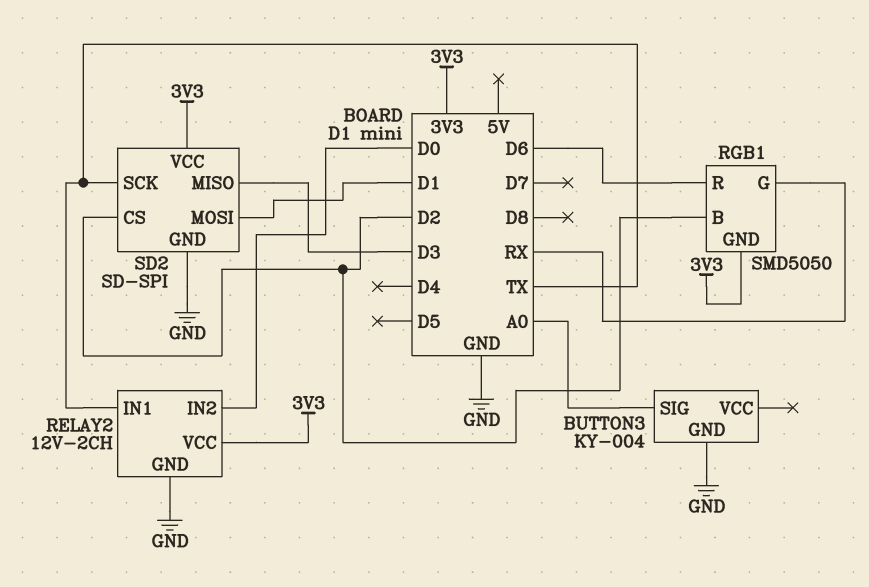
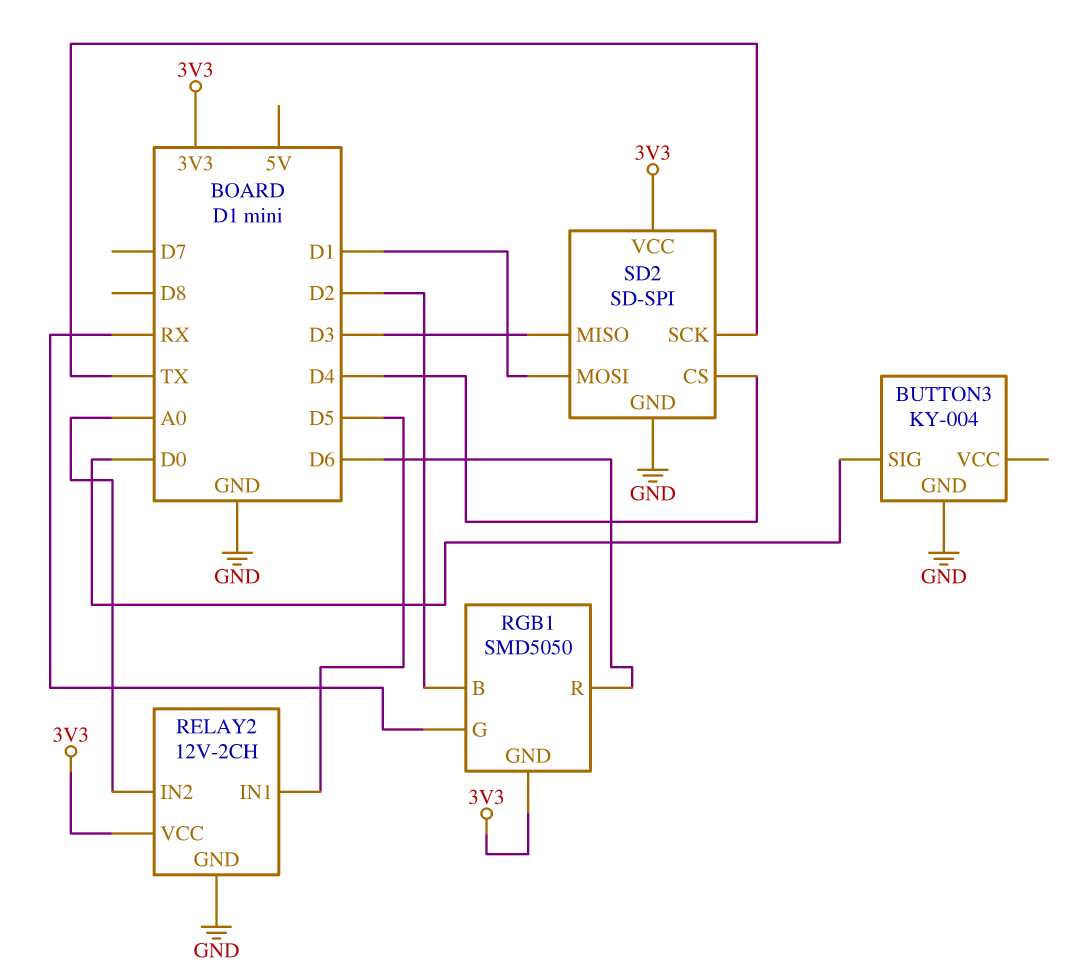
BUTTON3 pin SIG: A0 -> D0
RELAY2 pin IN1: TX -> D5
RELAY2 pin IN2: D0 -> A0
SD2 pin CS: D2 -> D4

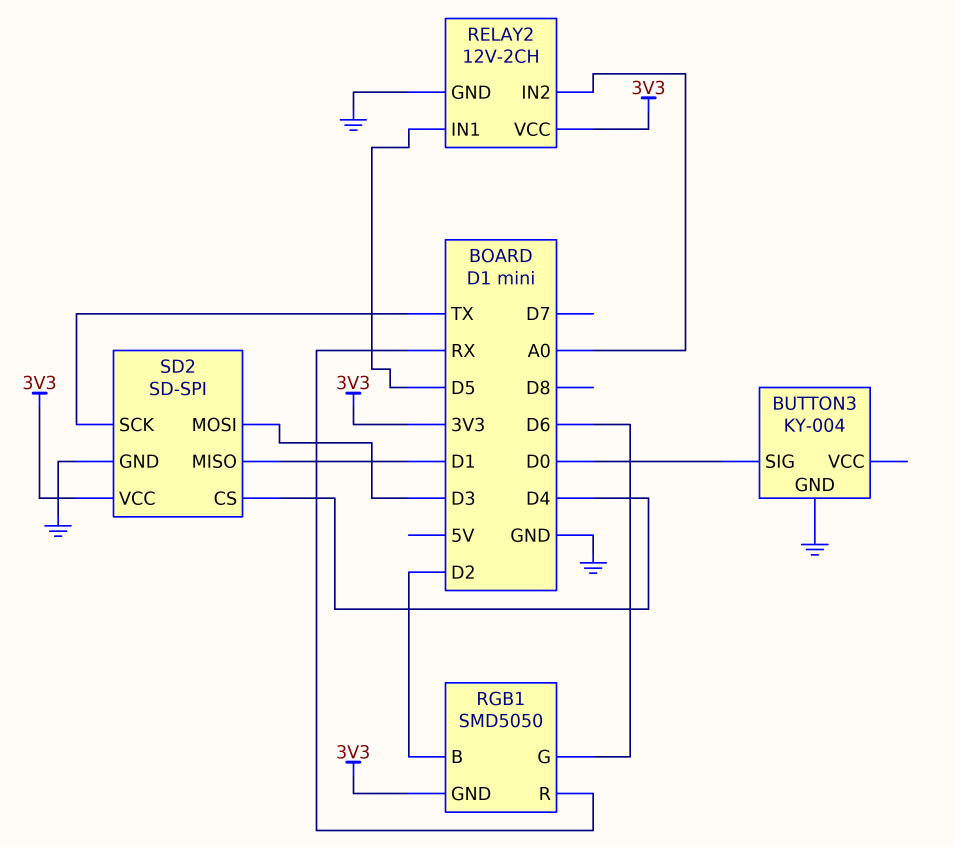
RGB1 pin G: RX -> D6
RGB1 pin R: D6 -> RX
SD2 pin MISO: D3 -> D1
SD2 pin MOSI: D1 -> D3

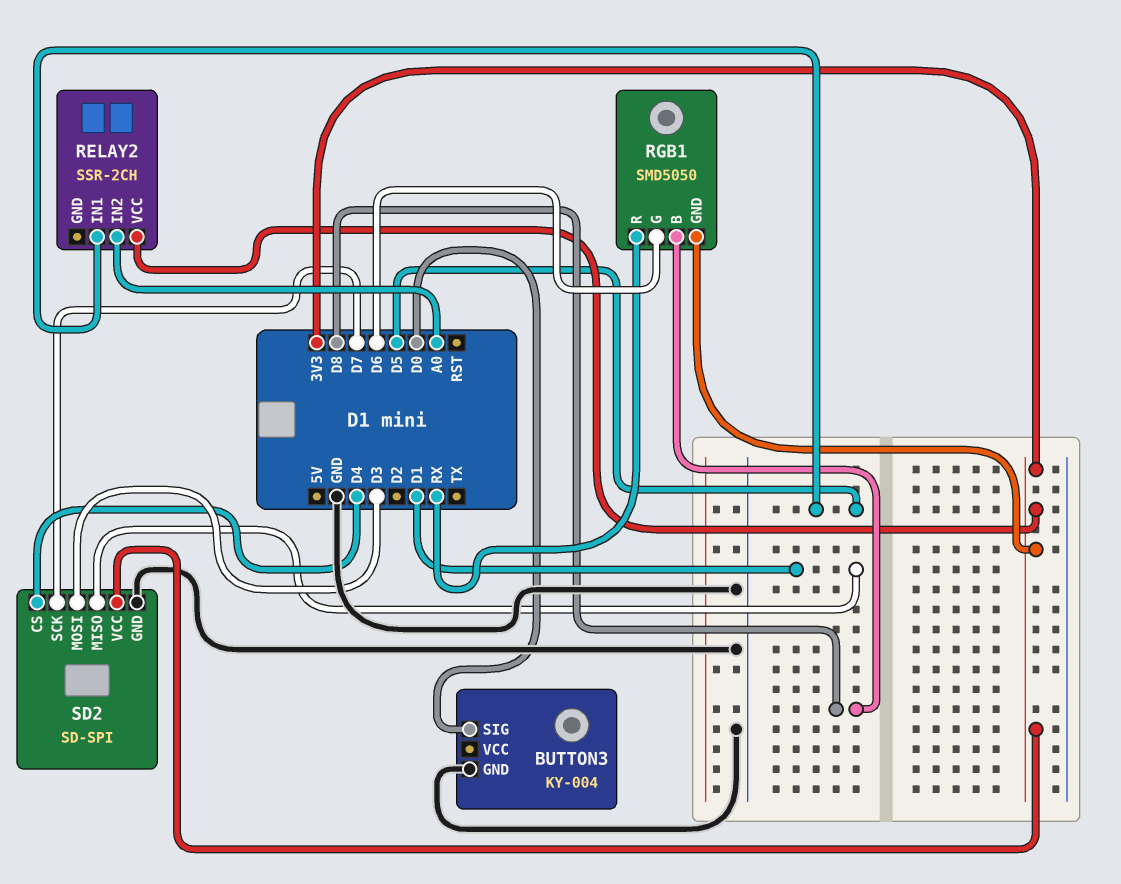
RELAY2: 12V-2CH -> SSR-2CH
RELAY2 pin GND: GND -> none
RGB1 pin B: D2 -> D8
SD2 pin SCK: TX -> D7

